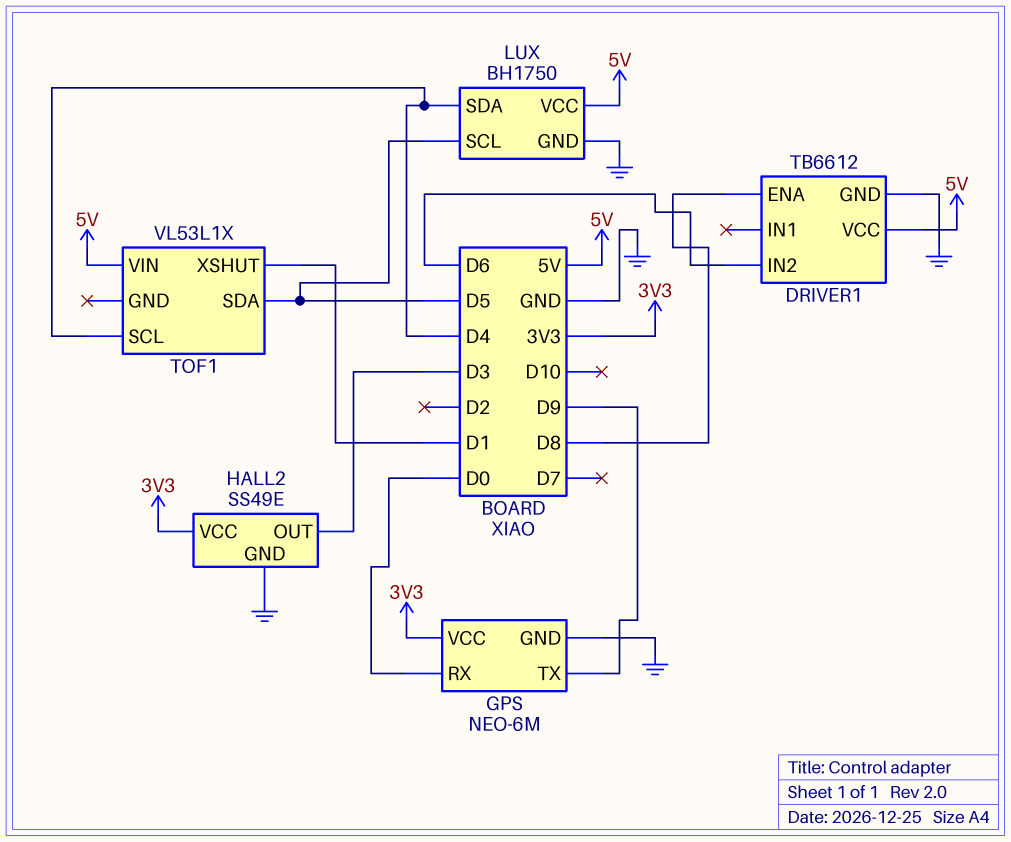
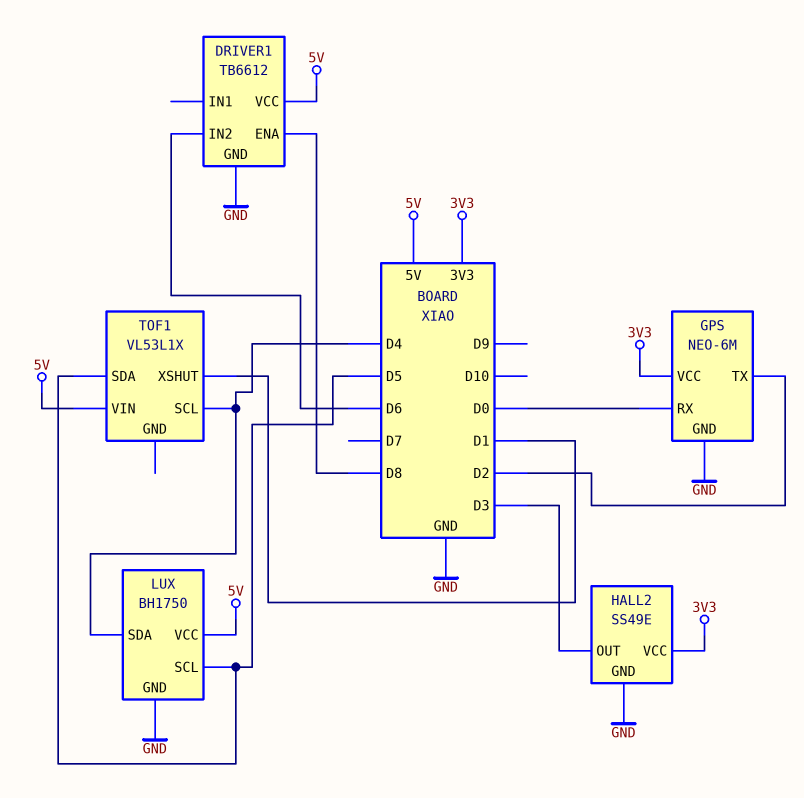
GPS pin TX: D9 -> D2

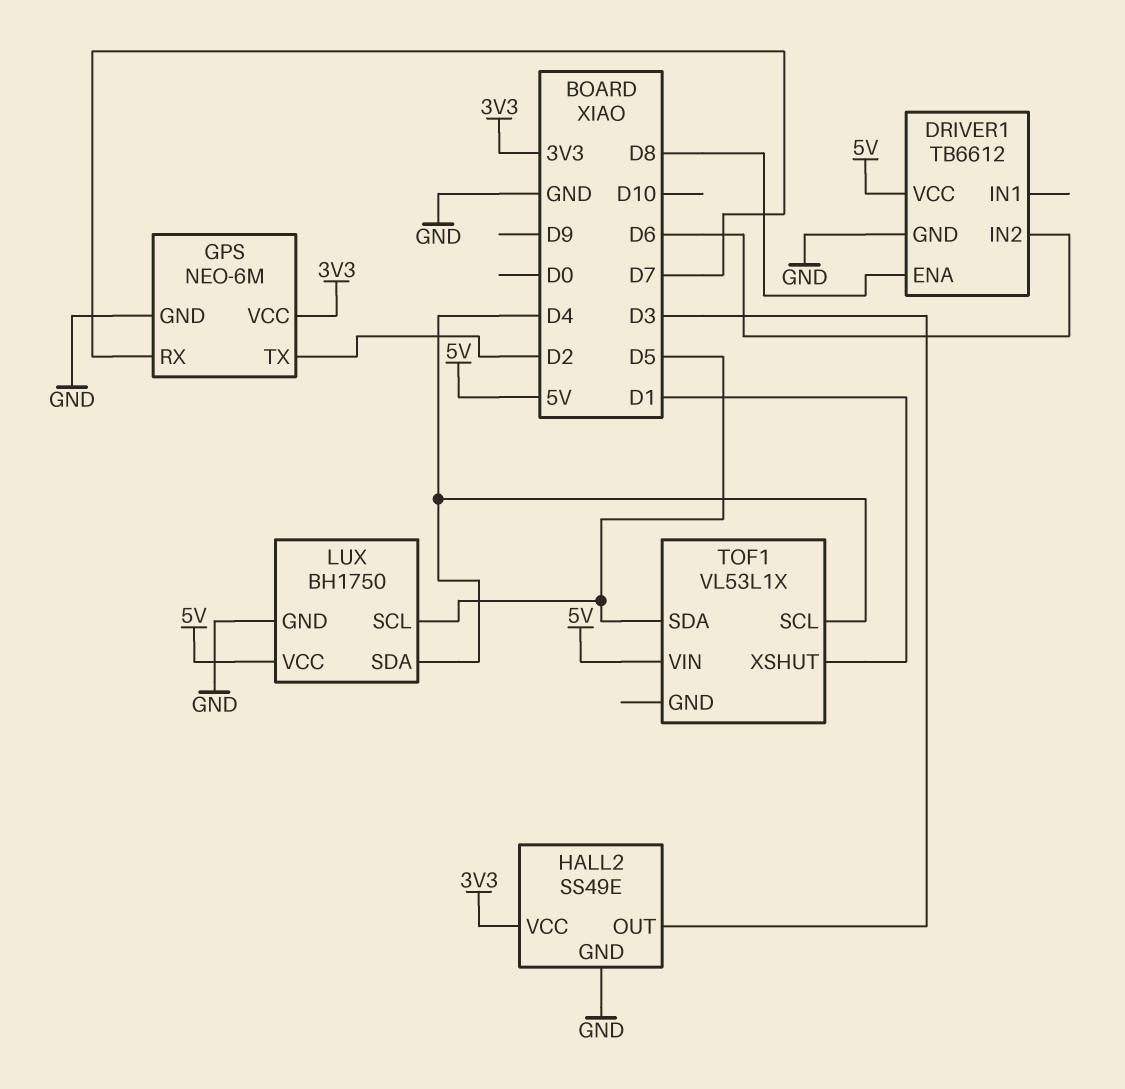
GPS pin RX: D0 -> D7

